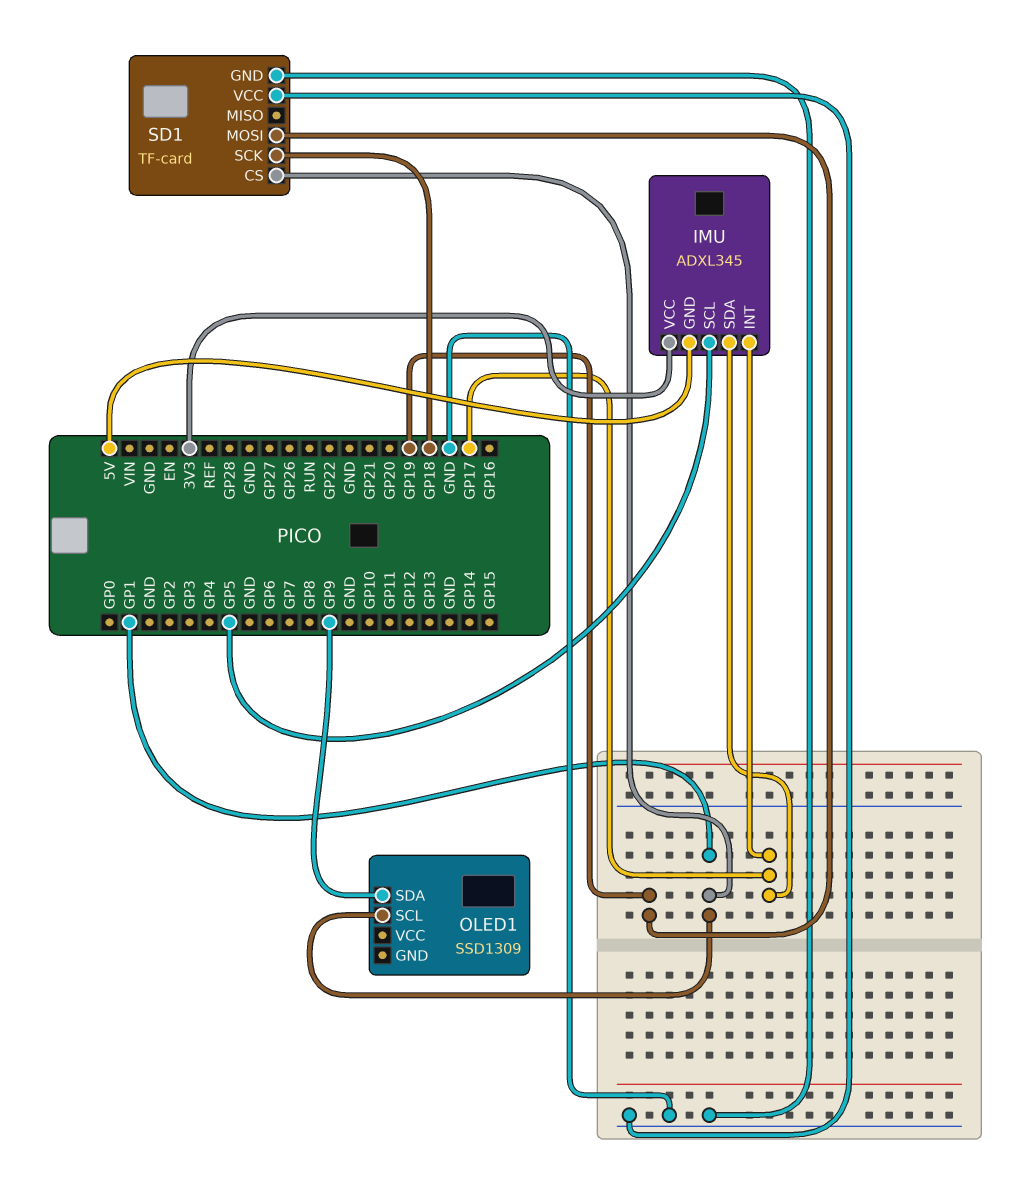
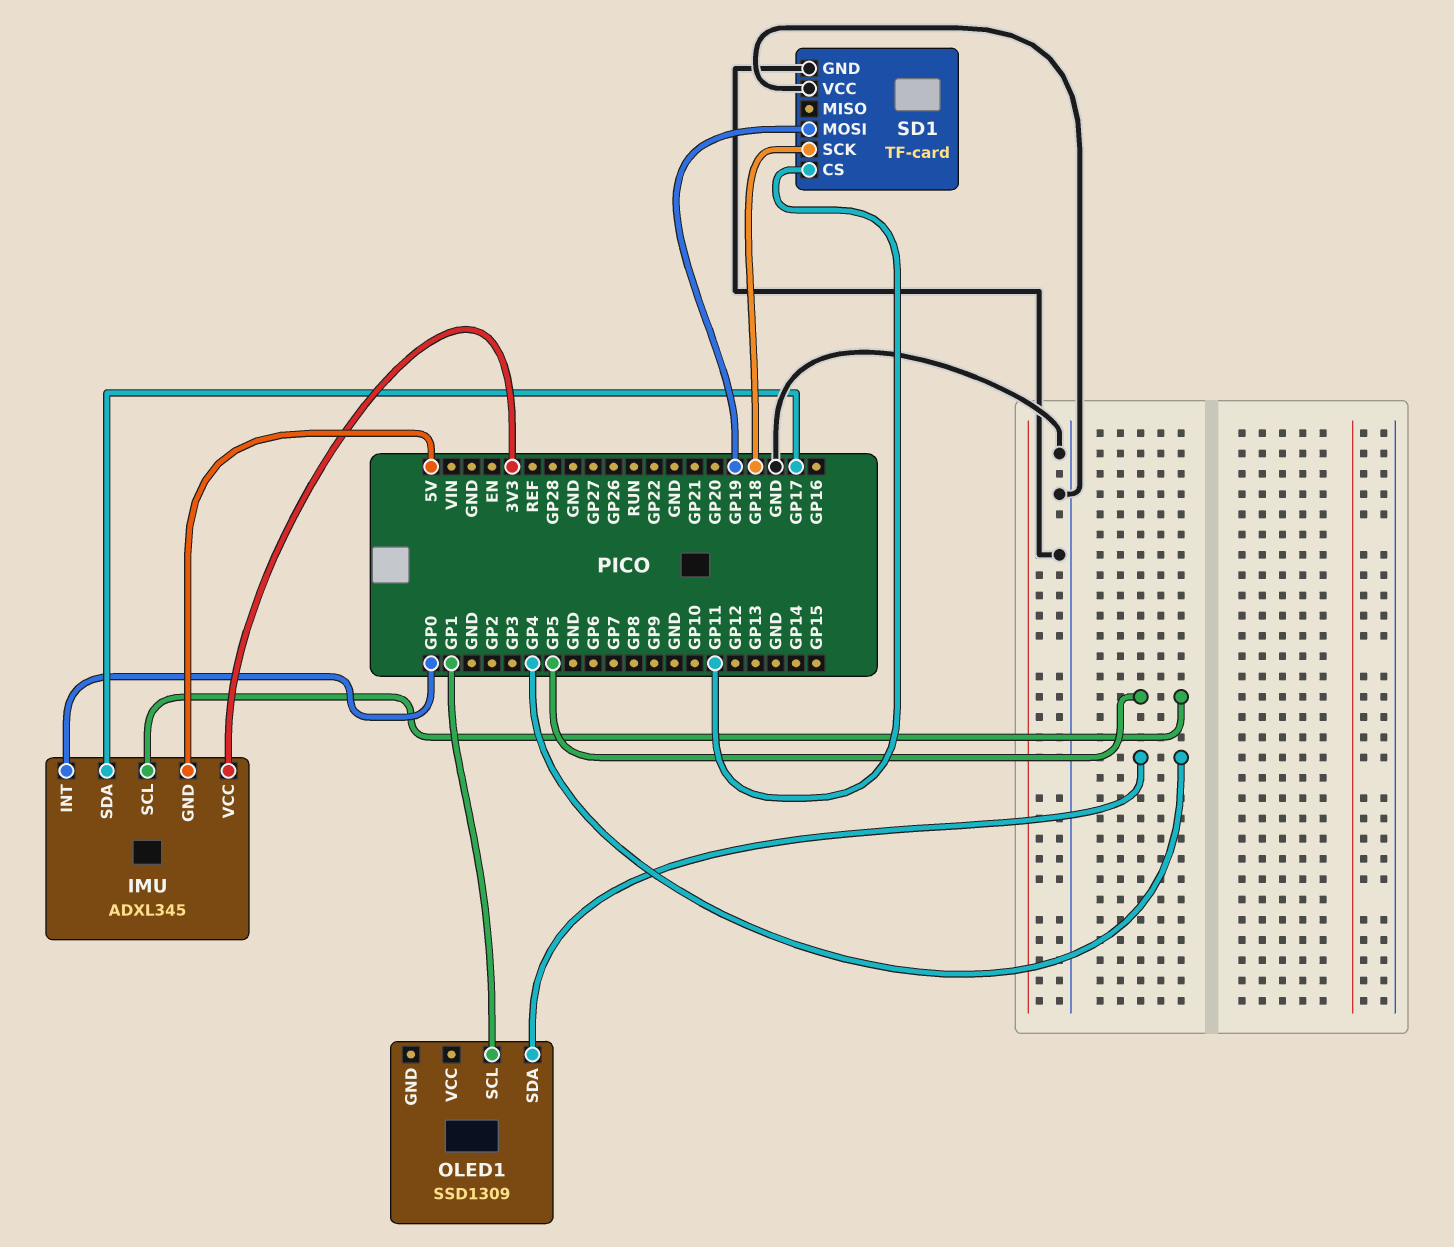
IMU pin INT: GP17 -> GP0
OLED1 pin SDA: GP9 -> GP4
SD1 pin CS: GP1 -> GP11

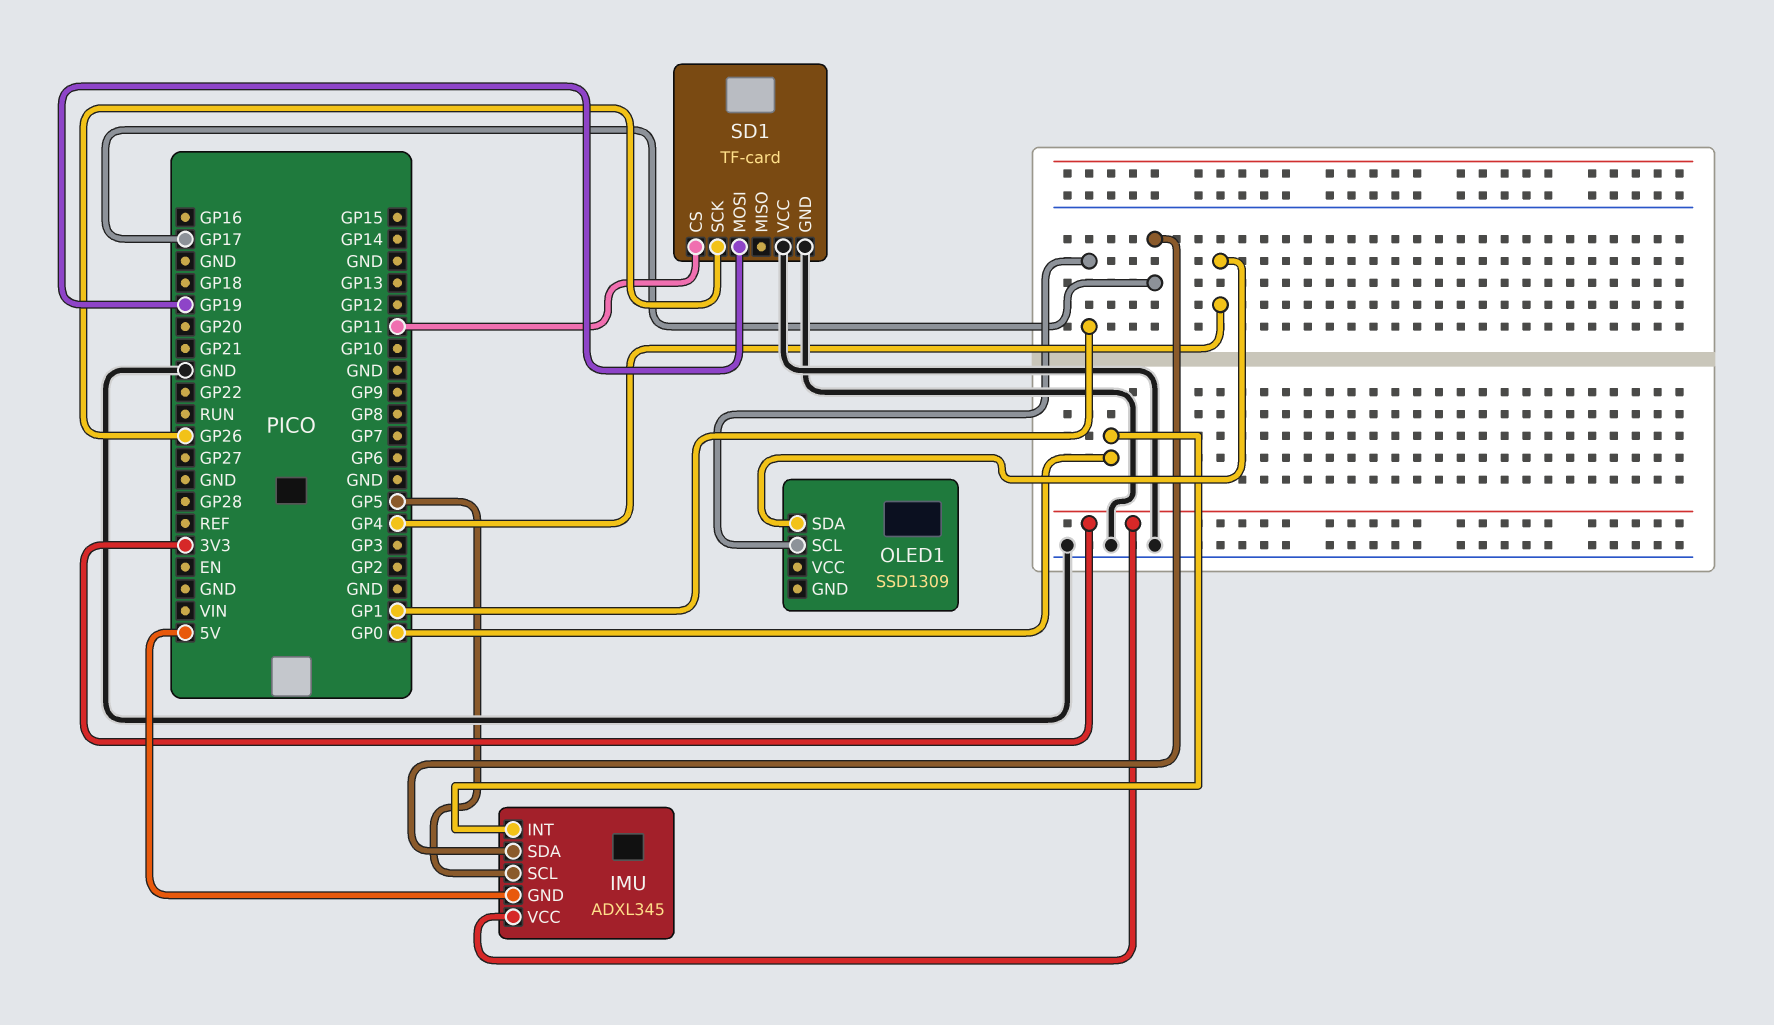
SD1 pin SCK: GP18 -> GP26

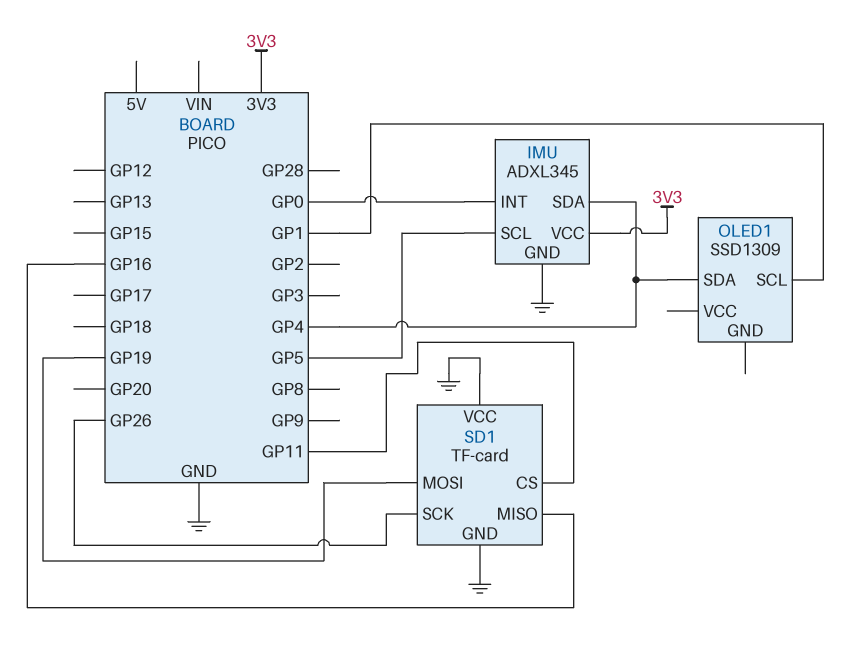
IMU pin GND: 5V -> GND
IMU pin SDA: GP17 -> GP4
SD1 pin MISO: none -> GP16

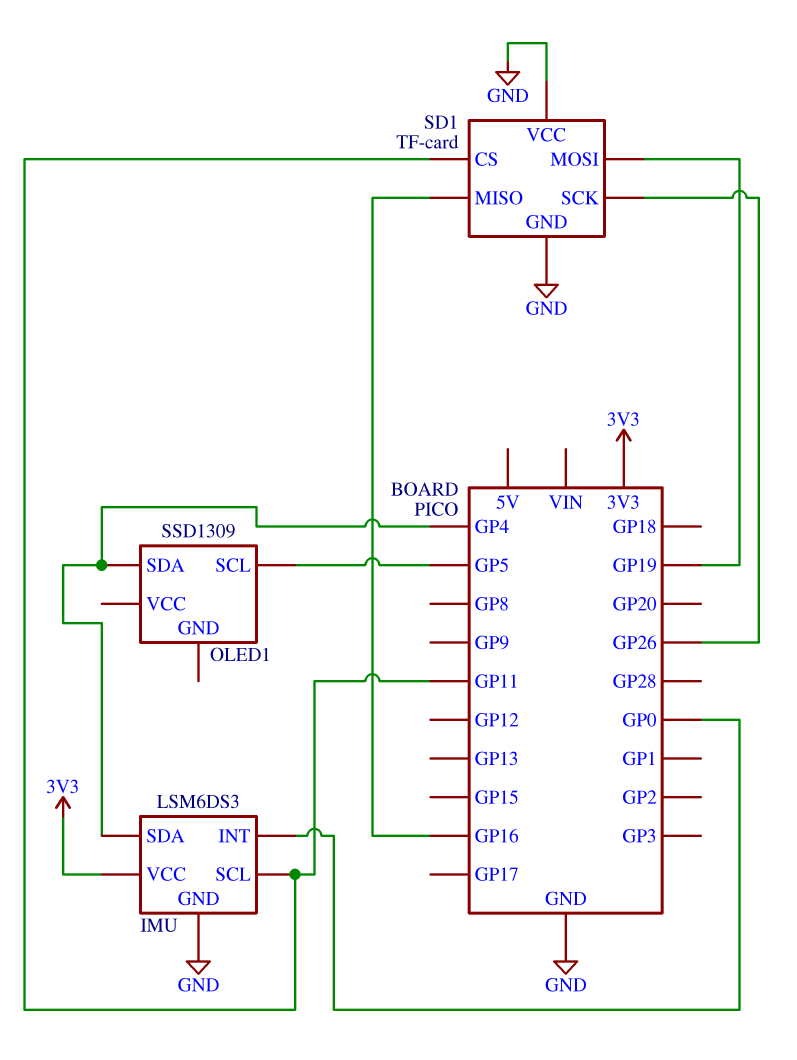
IMU: ADXL345 -> LSM6DS3
IMU pin SCL: GP5 -> GP11
OLED1 pin SCL: GP1 -> GP5

